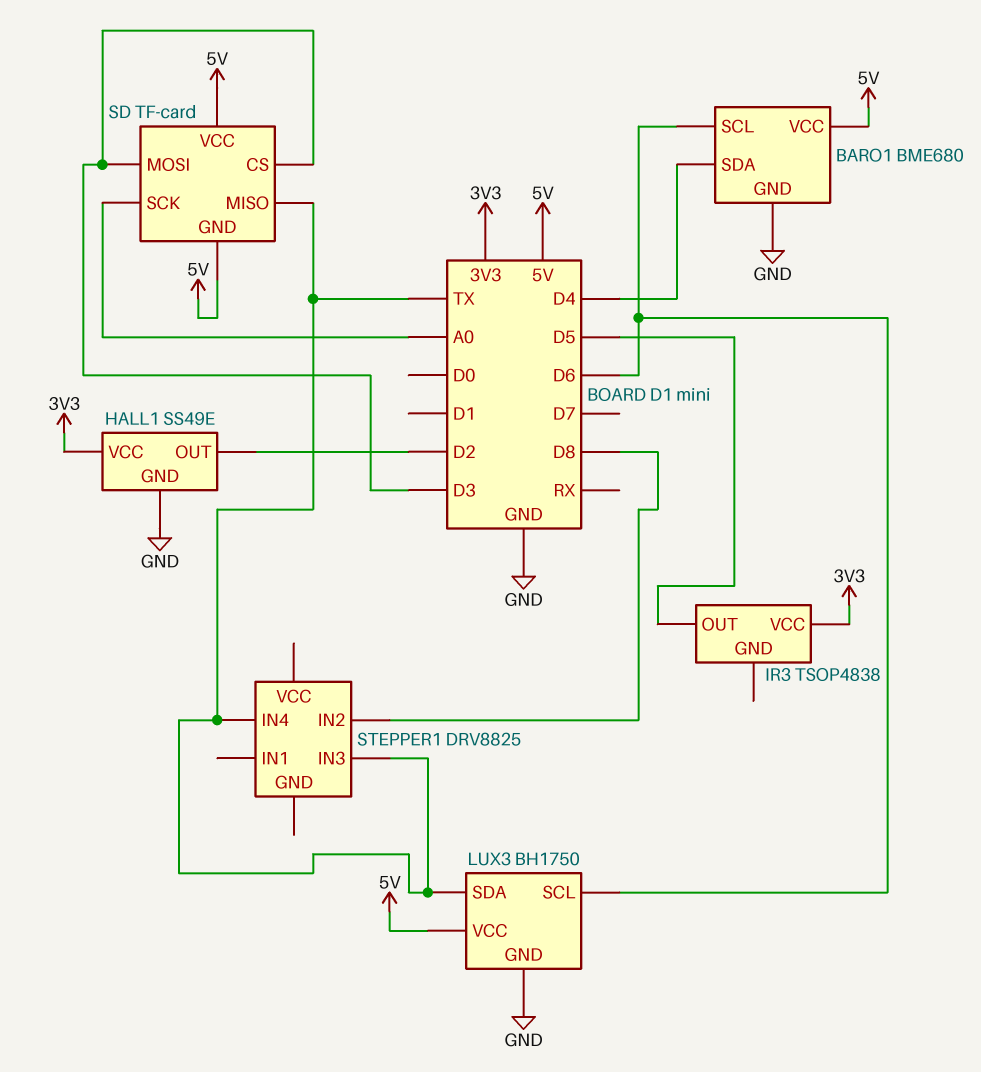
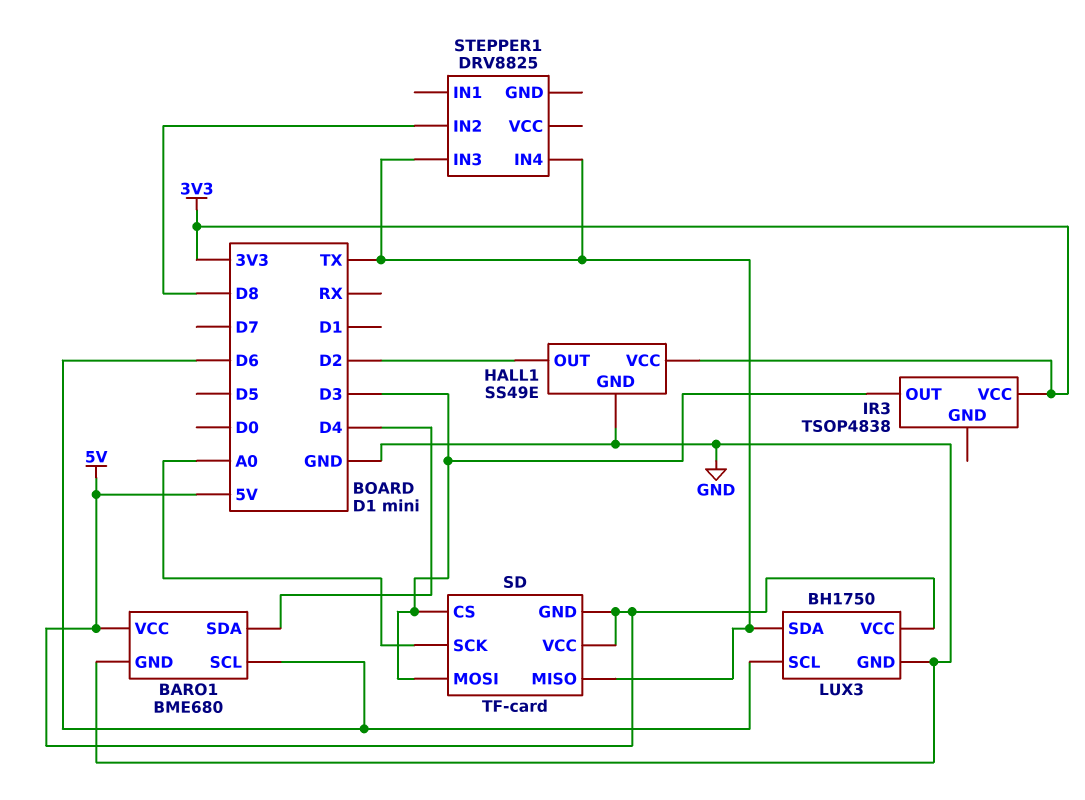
IR3 pin OUT: D5 -> D3

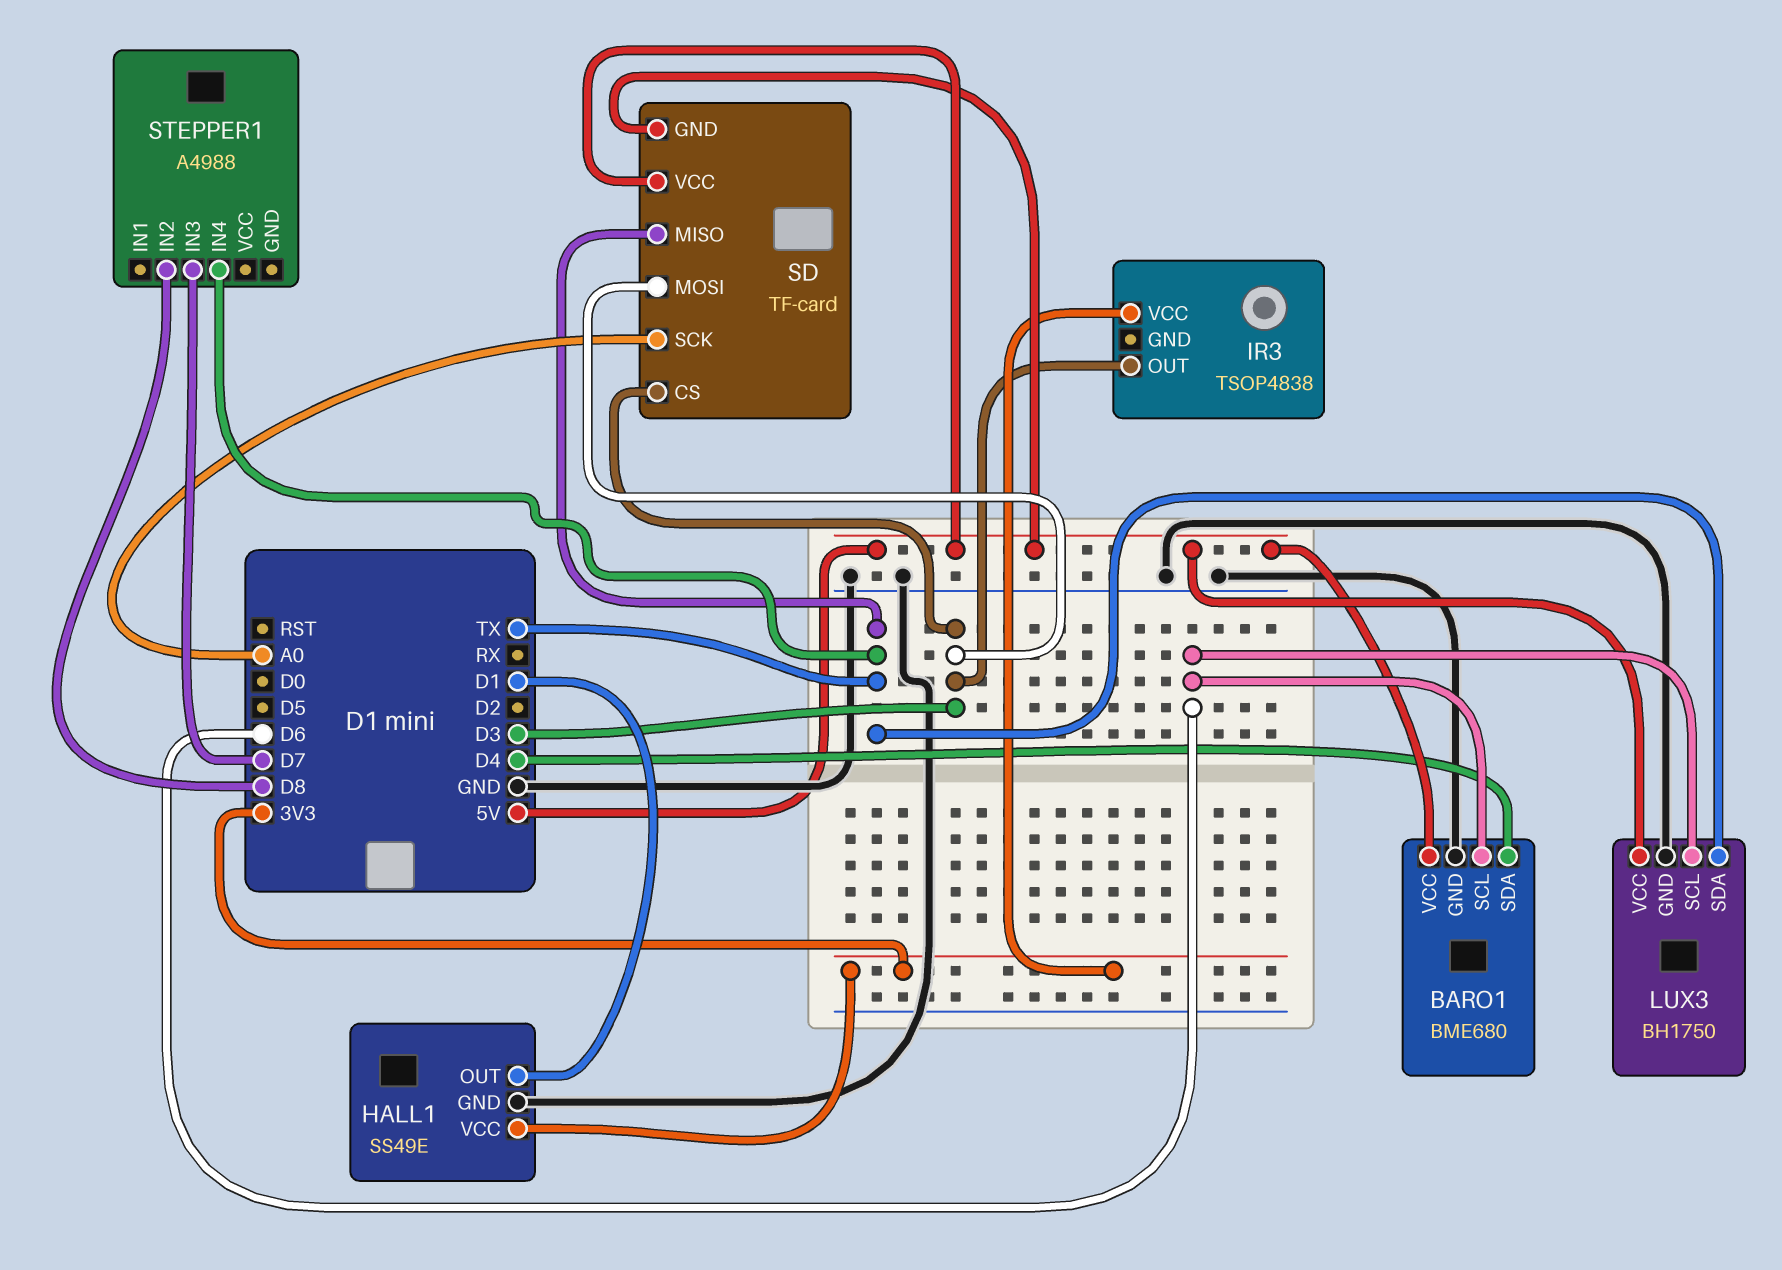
HALL1 pin OUT: D2 -> D1
STEPPER1: DRV8825 -> A4988
STEPPER1 pin IN3: TX -> D7

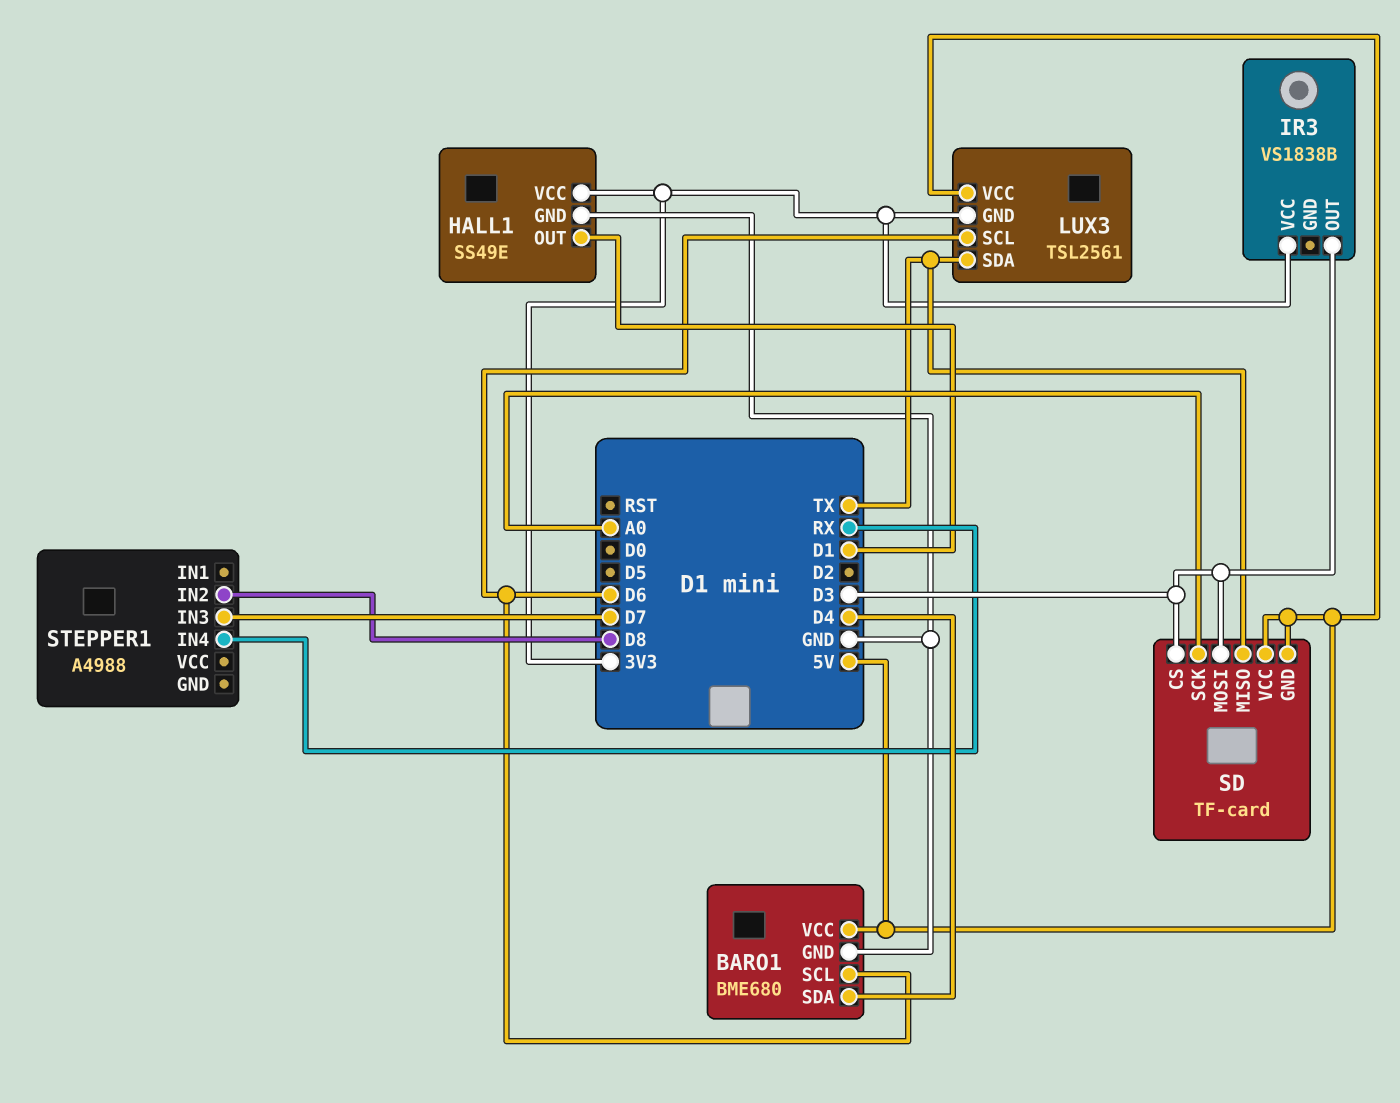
IR3: TSOP4838 -> VS1838B
LUX3: BH1750 -> TSL2561
LUX3 pin GND: GND -> 3V3
STEPPER1 pin IN4: TX -> RX

